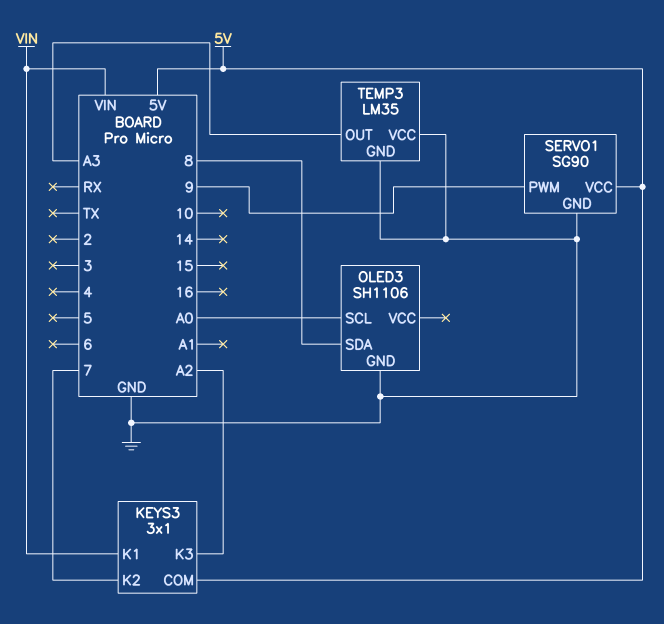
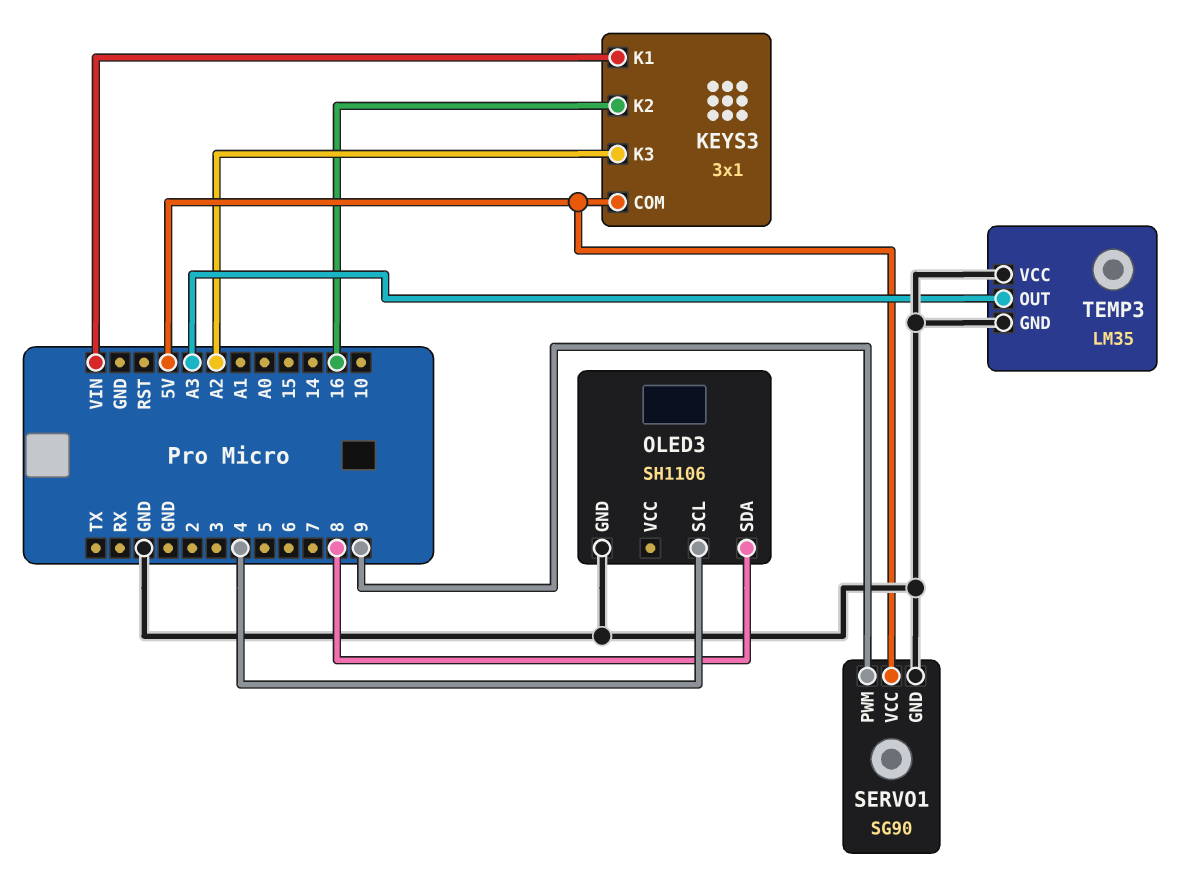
KEYS3 pin K2: 7 -> 16
OLED3 pin SCL: A0 -> 4

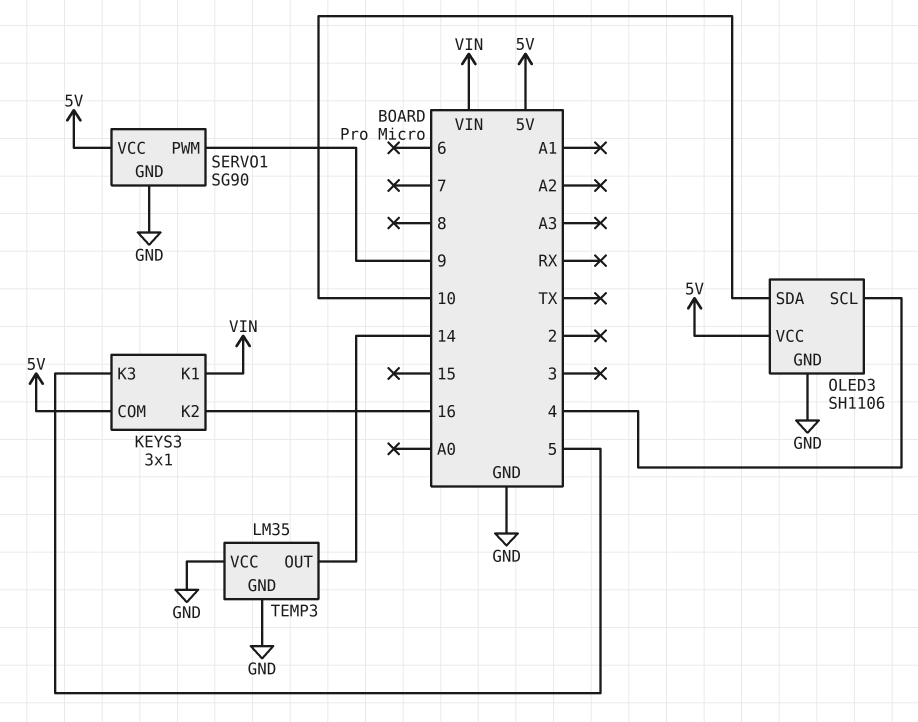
KEYS3 pin K3: A2 -> 5
OLED3 pin SDA: 8 -> 10
OLED3 pin VCC: none -> 5V
TEMP3 pin OUT: A3 -> 14

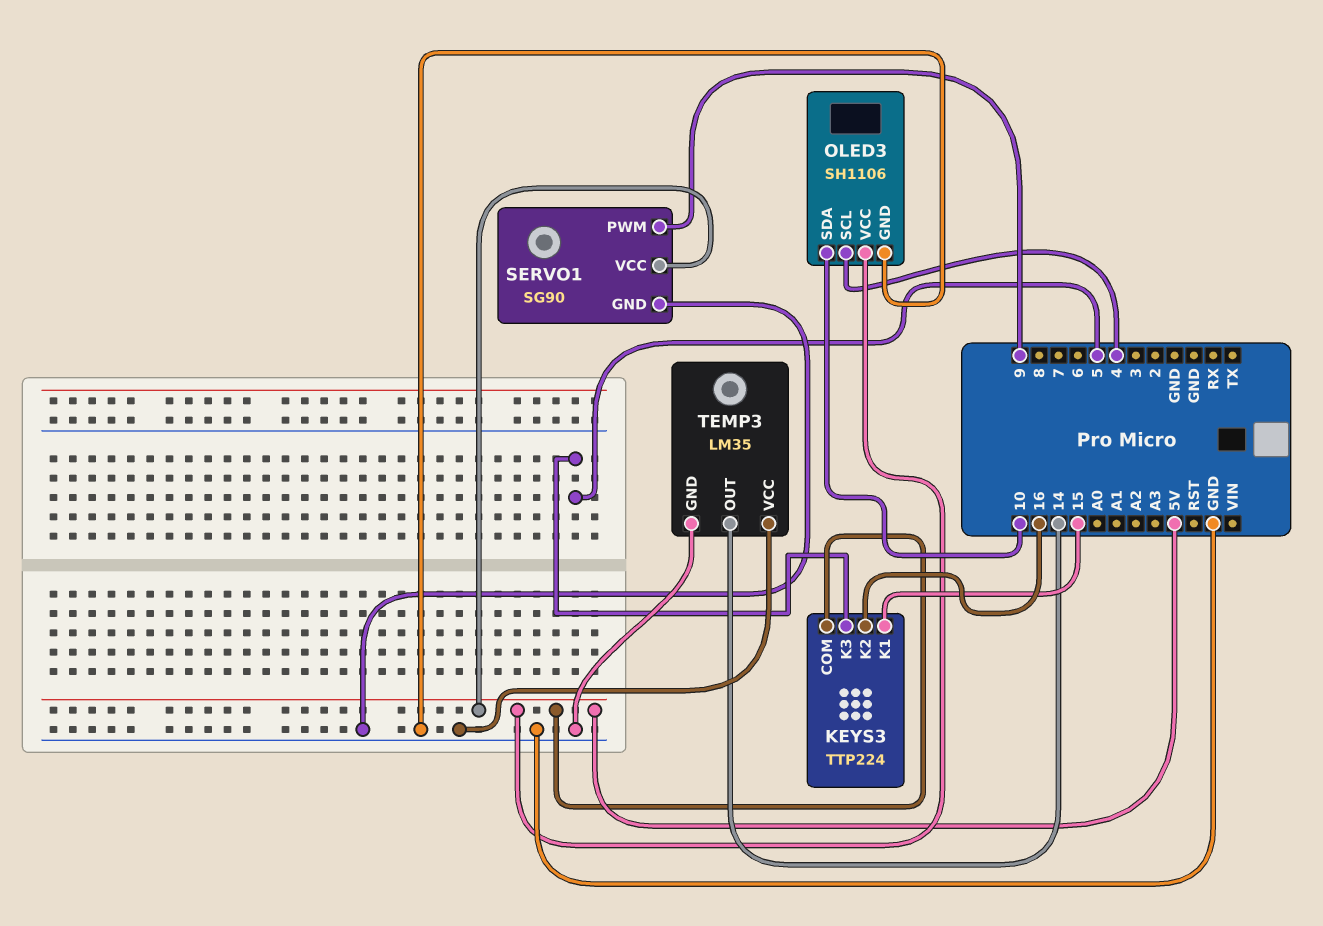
KEYS3: 3x1 -> TTP224
KEYS3 pin K1: VIN -> 15

